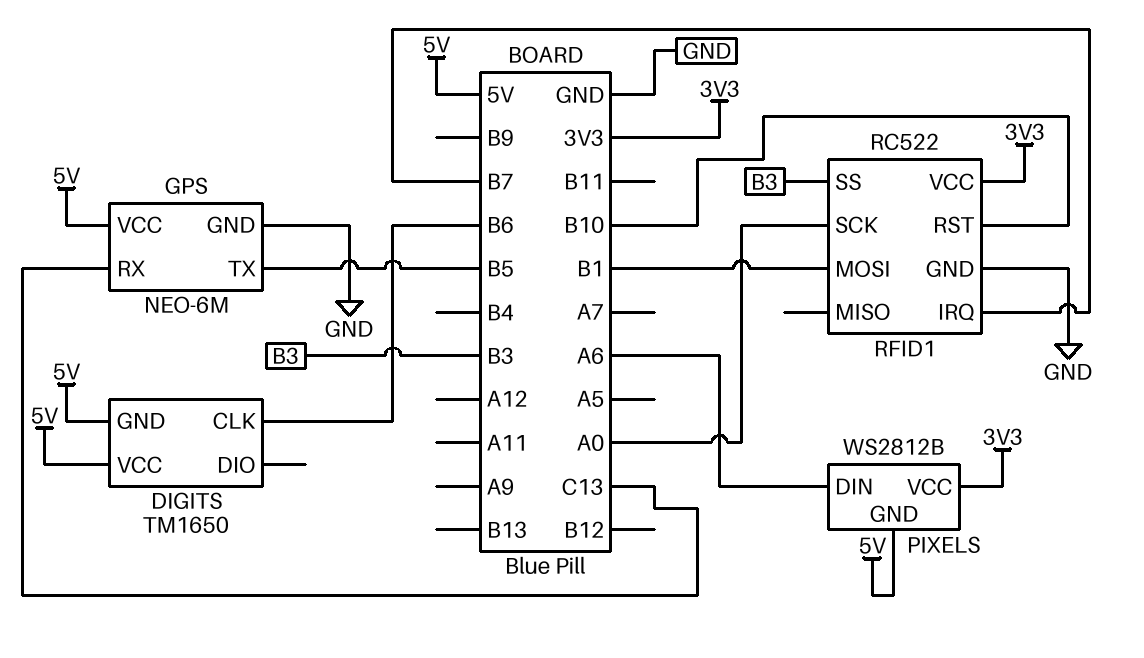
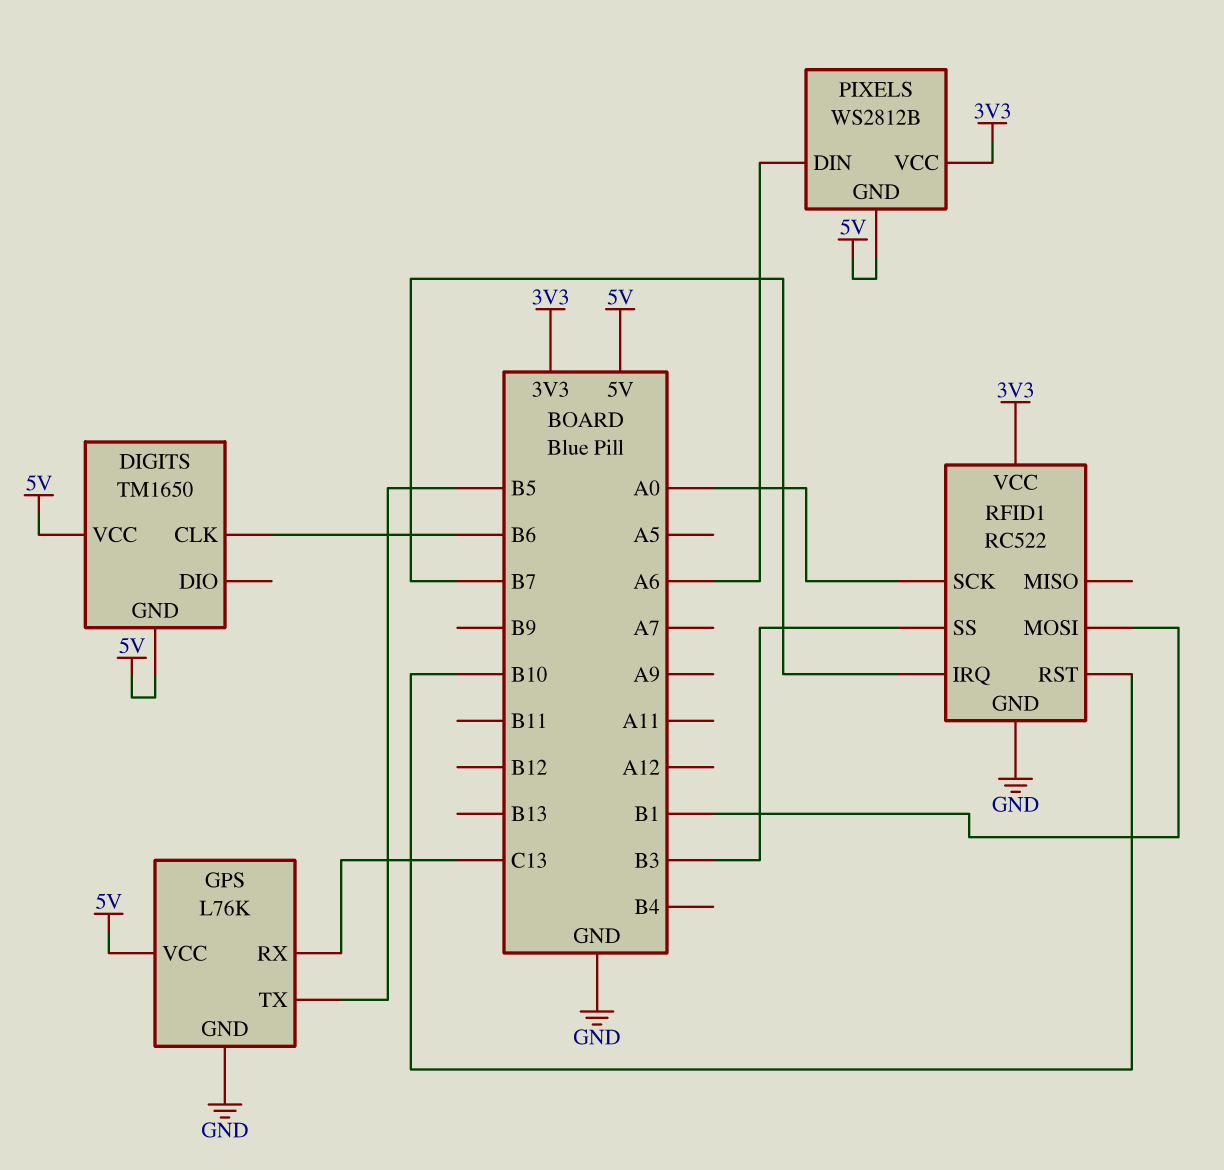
GPS: NEO-6M -> L76K

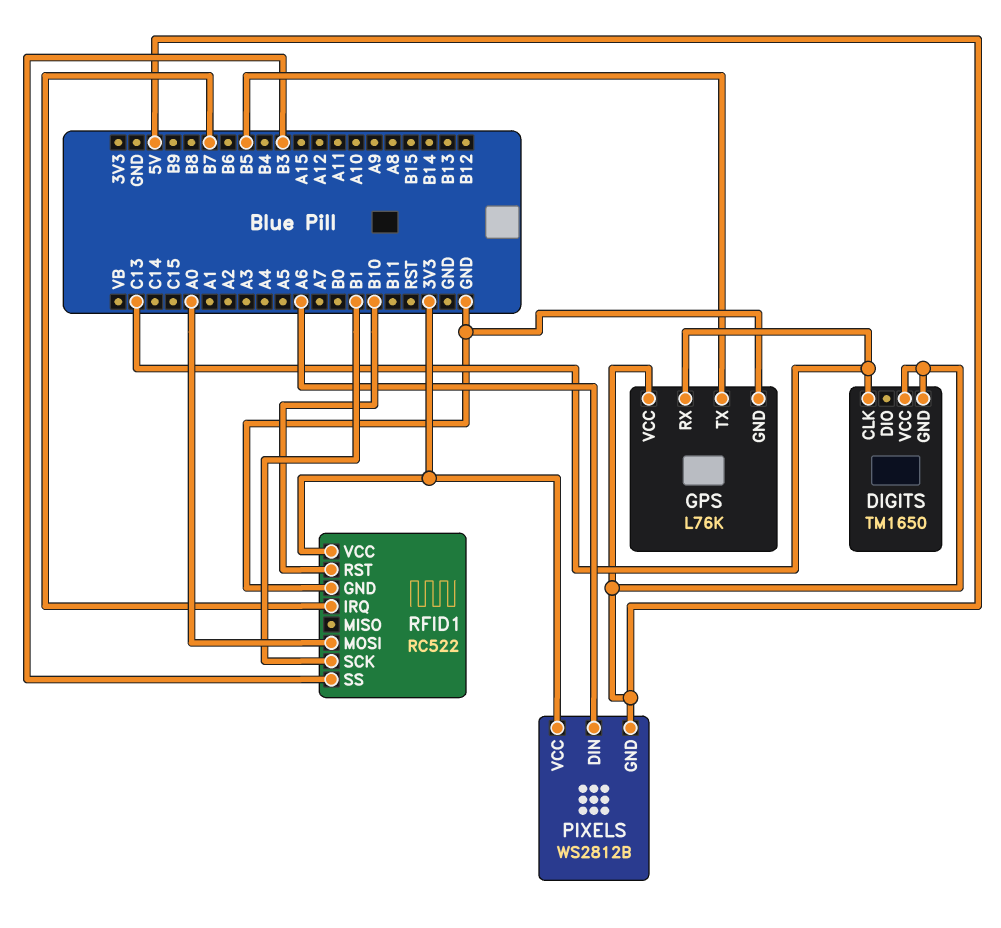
DIGITS pin CLK: B6 -> C13
RFID1 pin MOSI: B1 -> A0
RFID1 pin SCK: A0 -> B1

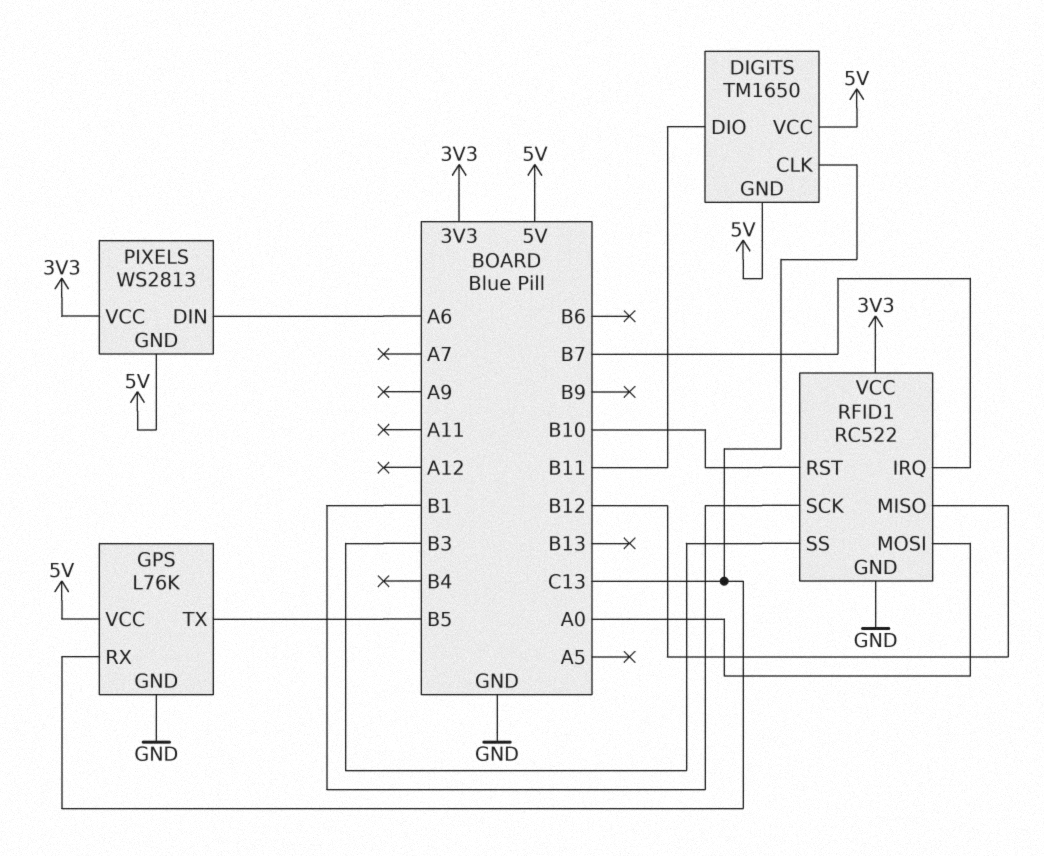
DIGITS pin DIO: none -> B11
PIXELS: WS2812B -> WS2813
RFID1 pin MISO: none -> B12

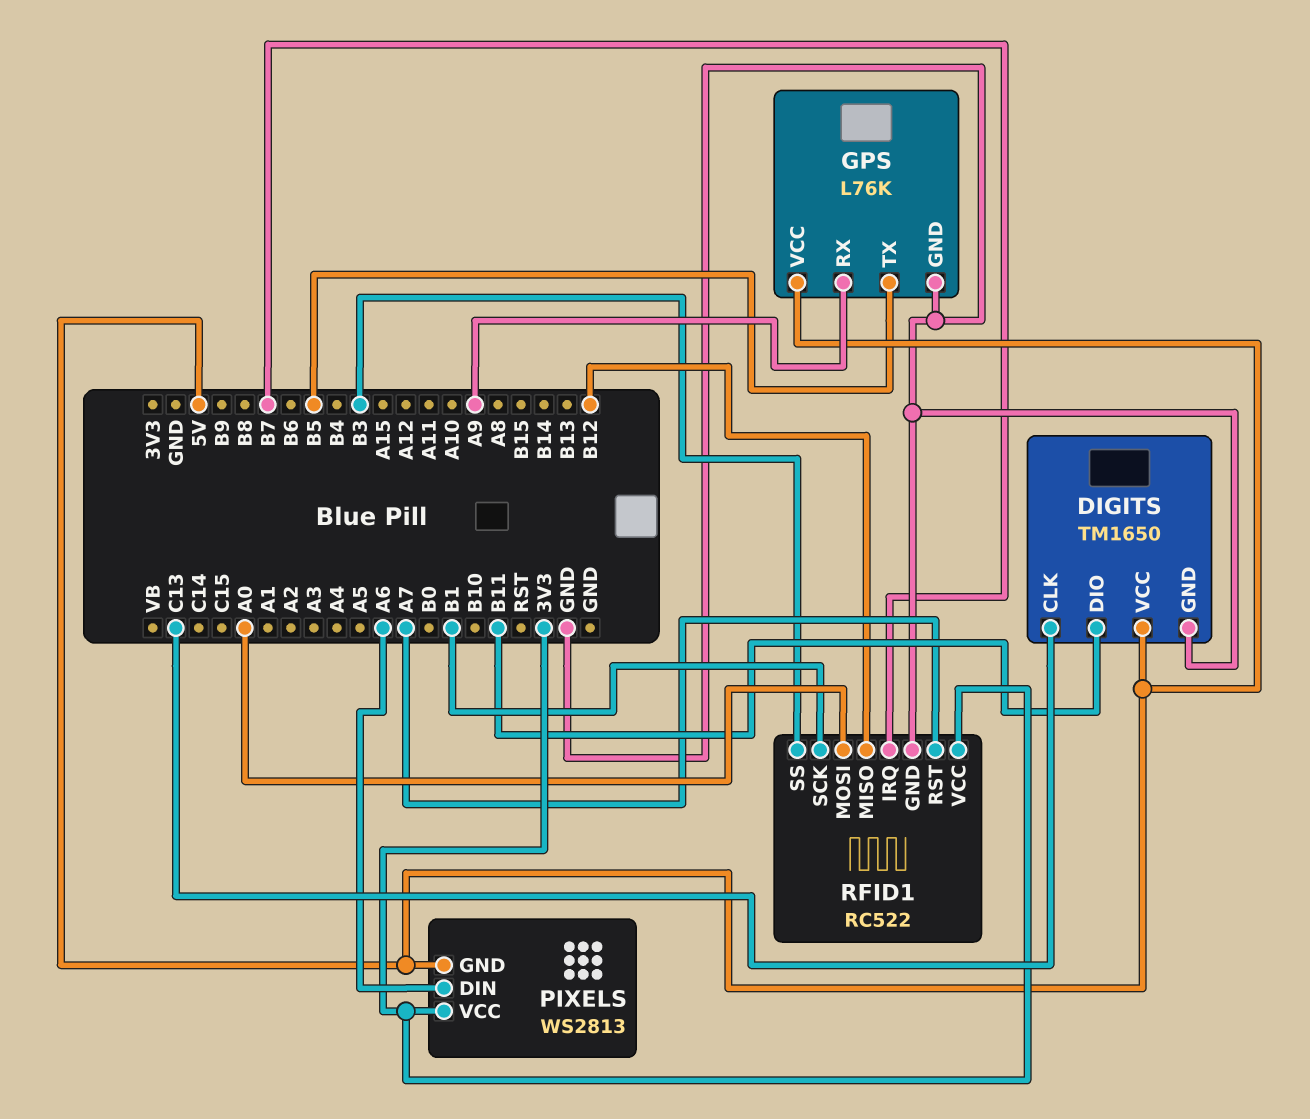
DIGITS pin GND: 5V -> GND
GPS pin RX: C13 -> A9
RFID1 pin RST: B10 -> A7

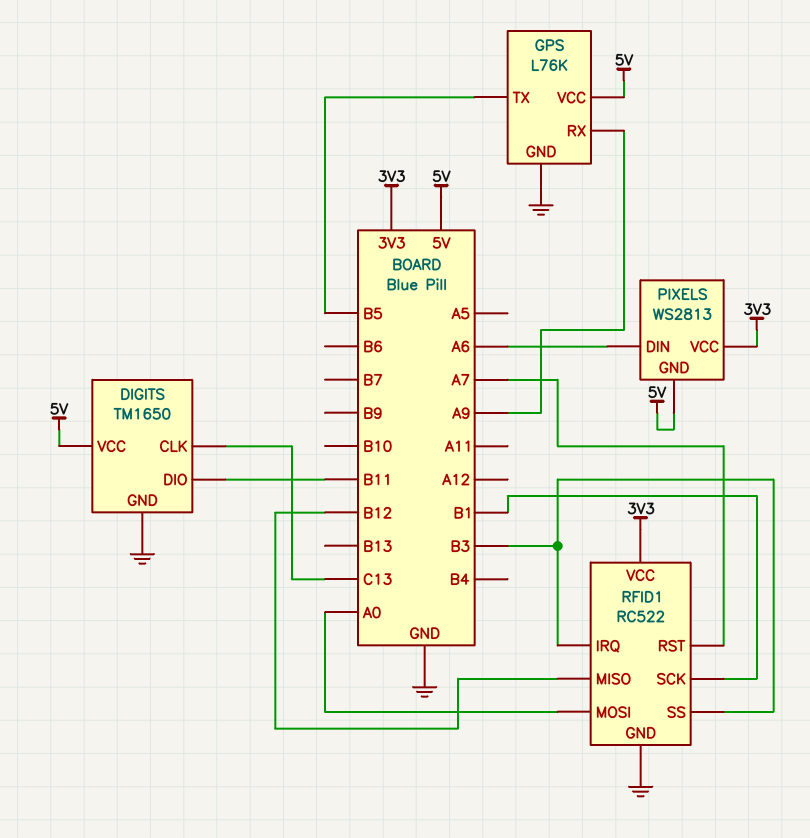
RFID1 pin IRQ: B7 -> B3

